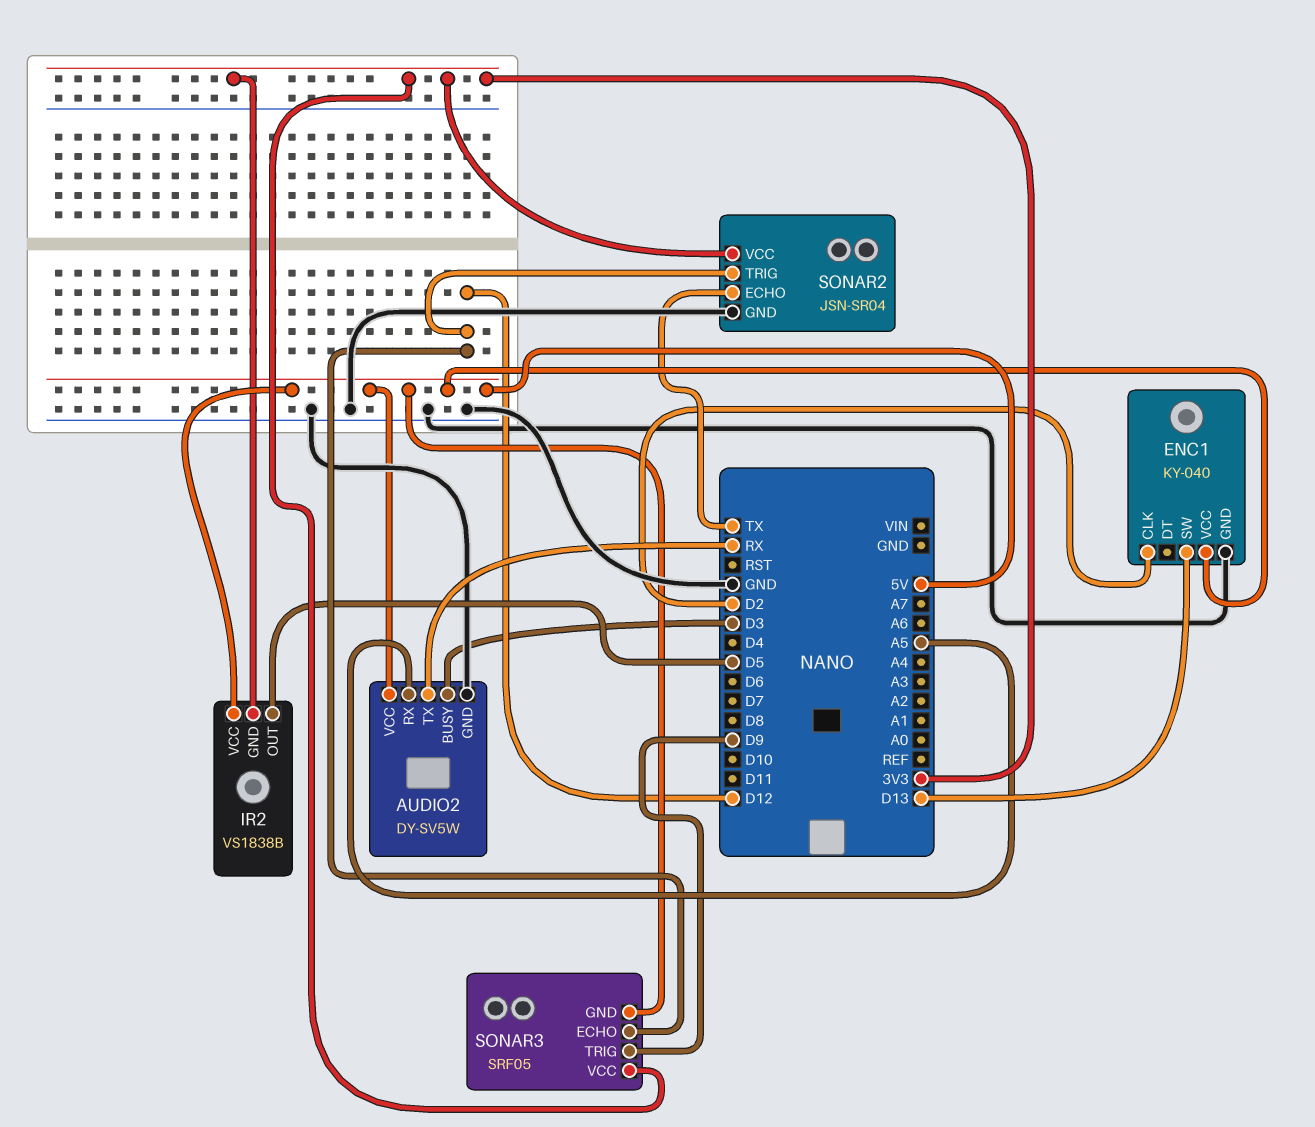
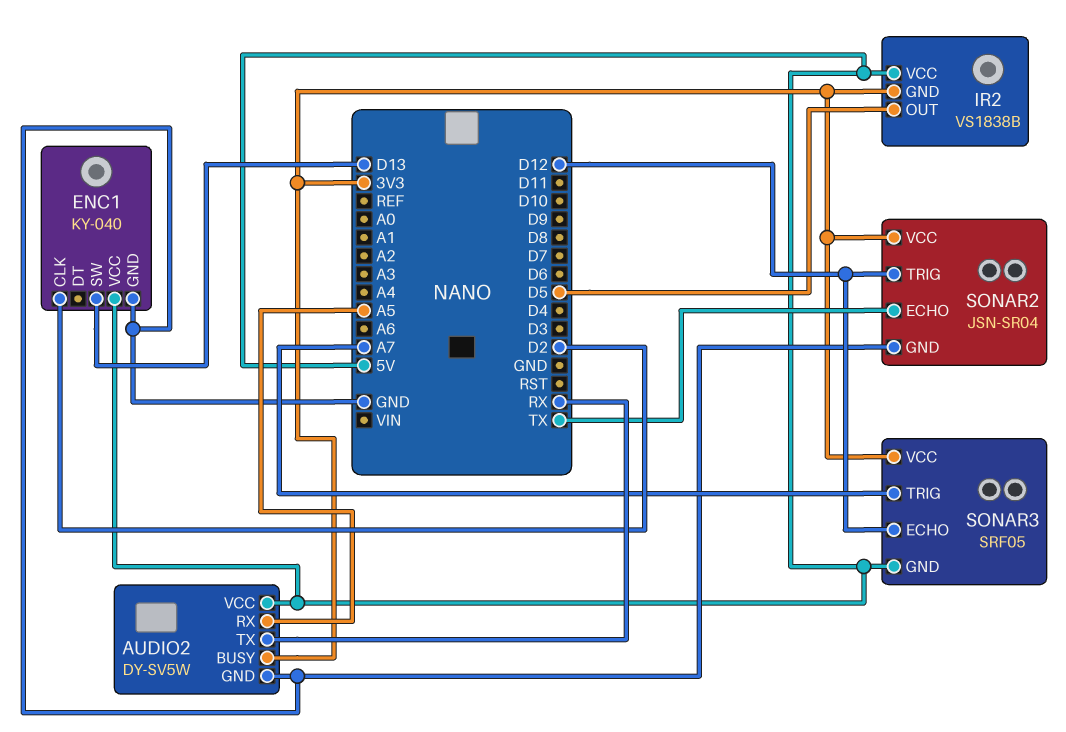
AUDIO2 pin BUSY: D3 -> 3V3
SONAR3 pin TRIG: D9 -> A7

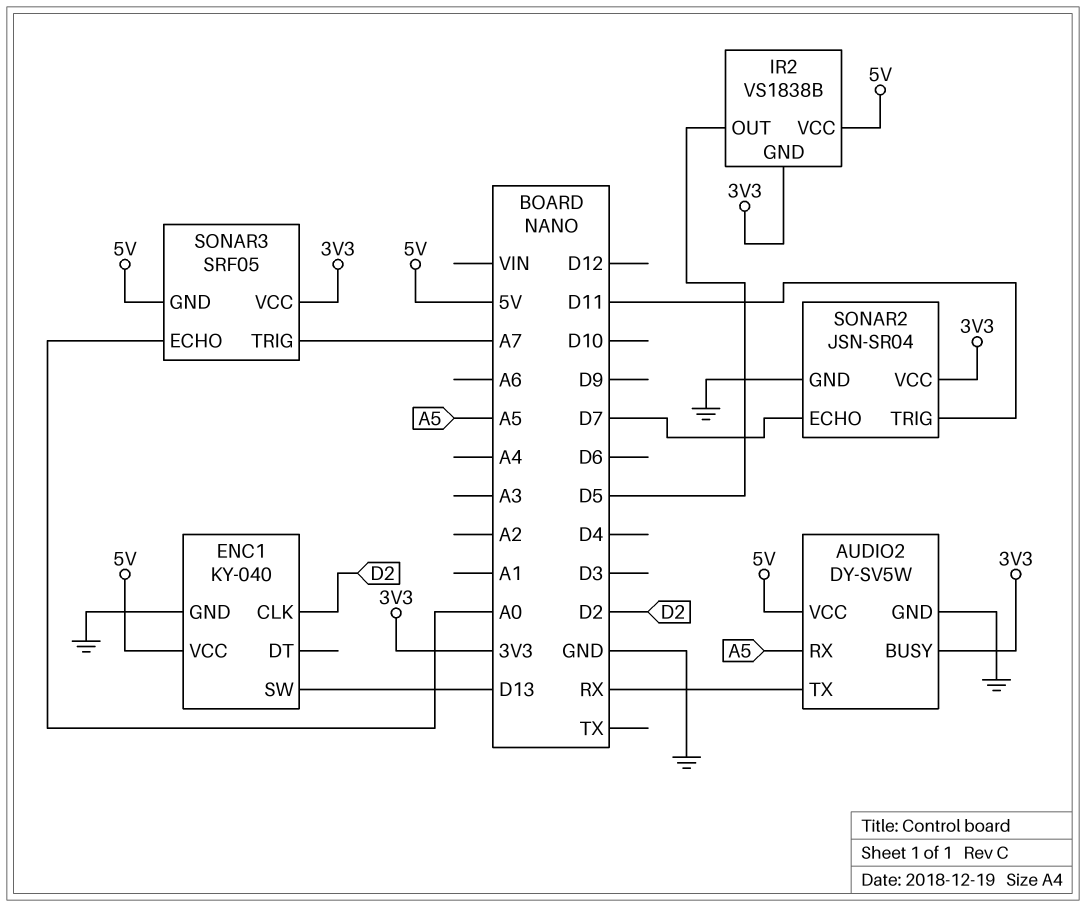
SONAR2 pin ECHO: TX -> D7
SONAR2 pin TRIG: D12 -> D11
SONAR3 pin ECHO: D12 -> A0

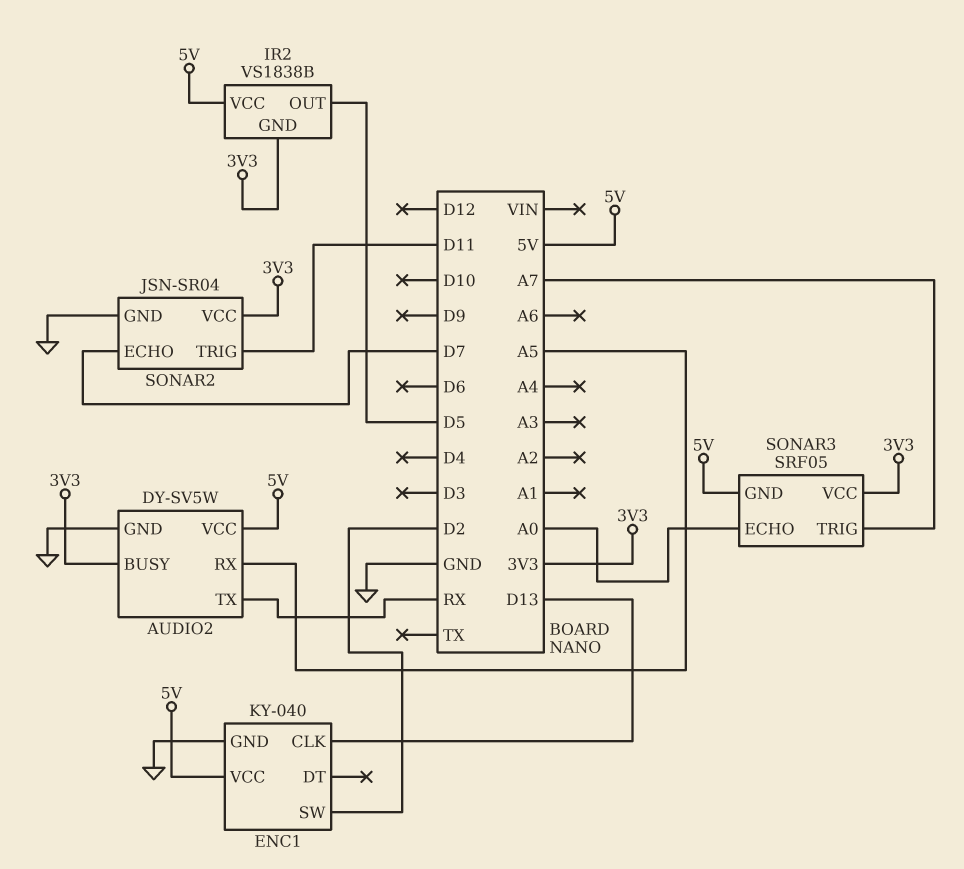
ENC1 pin CLK: D2 -> D13
ENC1 pin SW: D13 -> D2

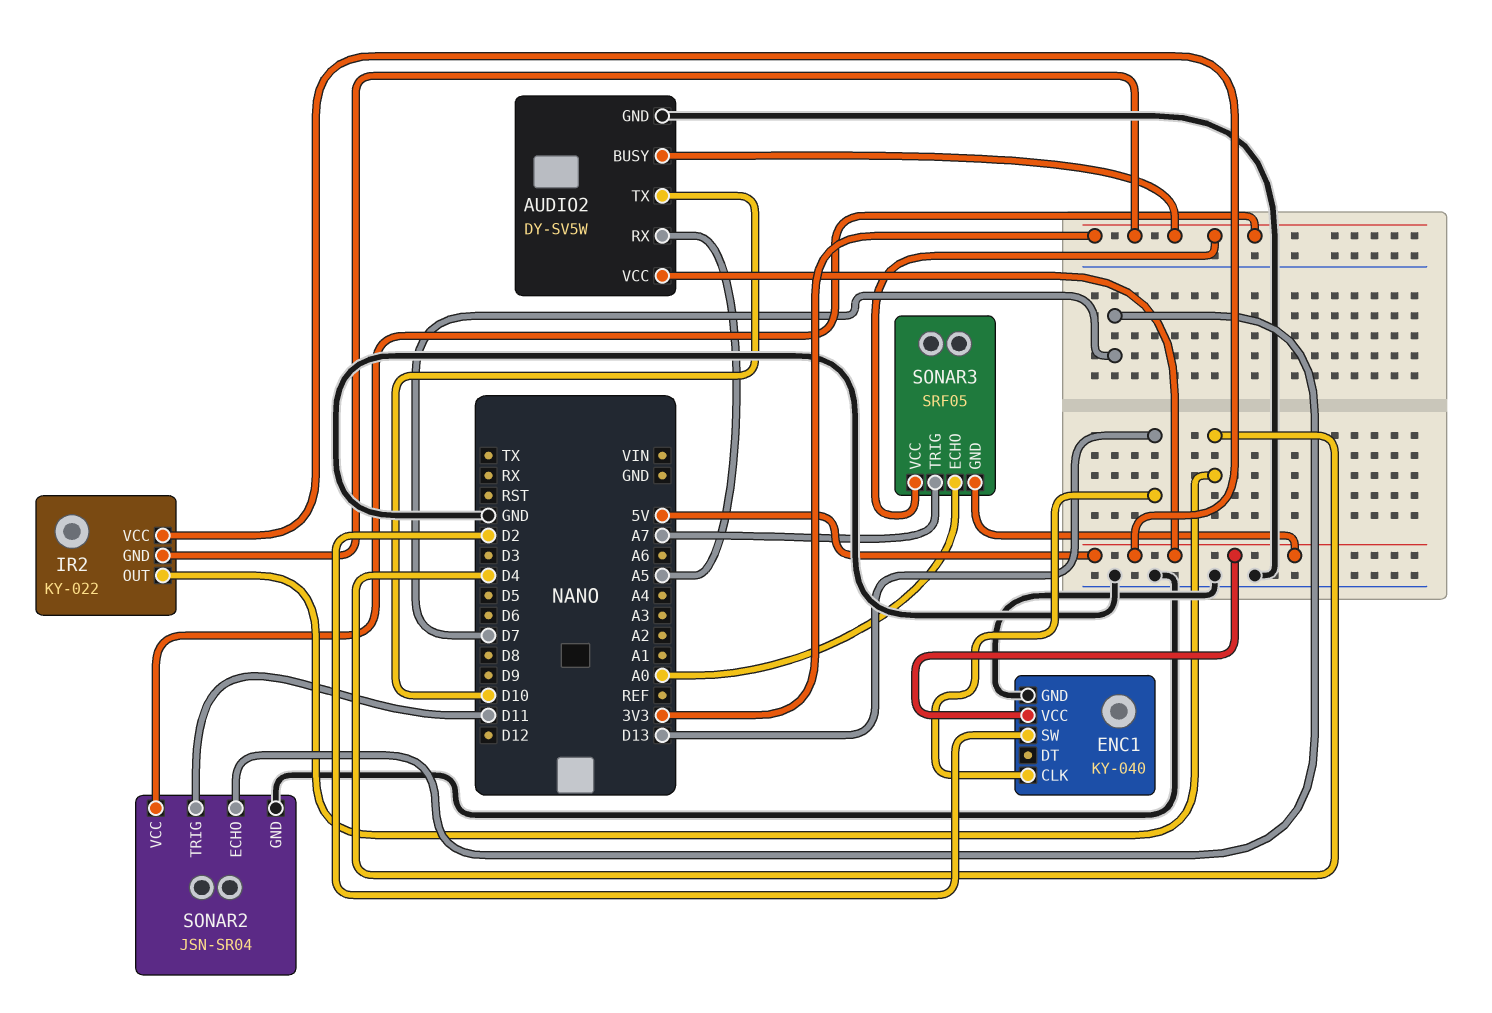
AUDIO2 pin TX: RX -> D10
IR2: VS1838B -> KY-022
IR2 pin OUT: D5 -> D4

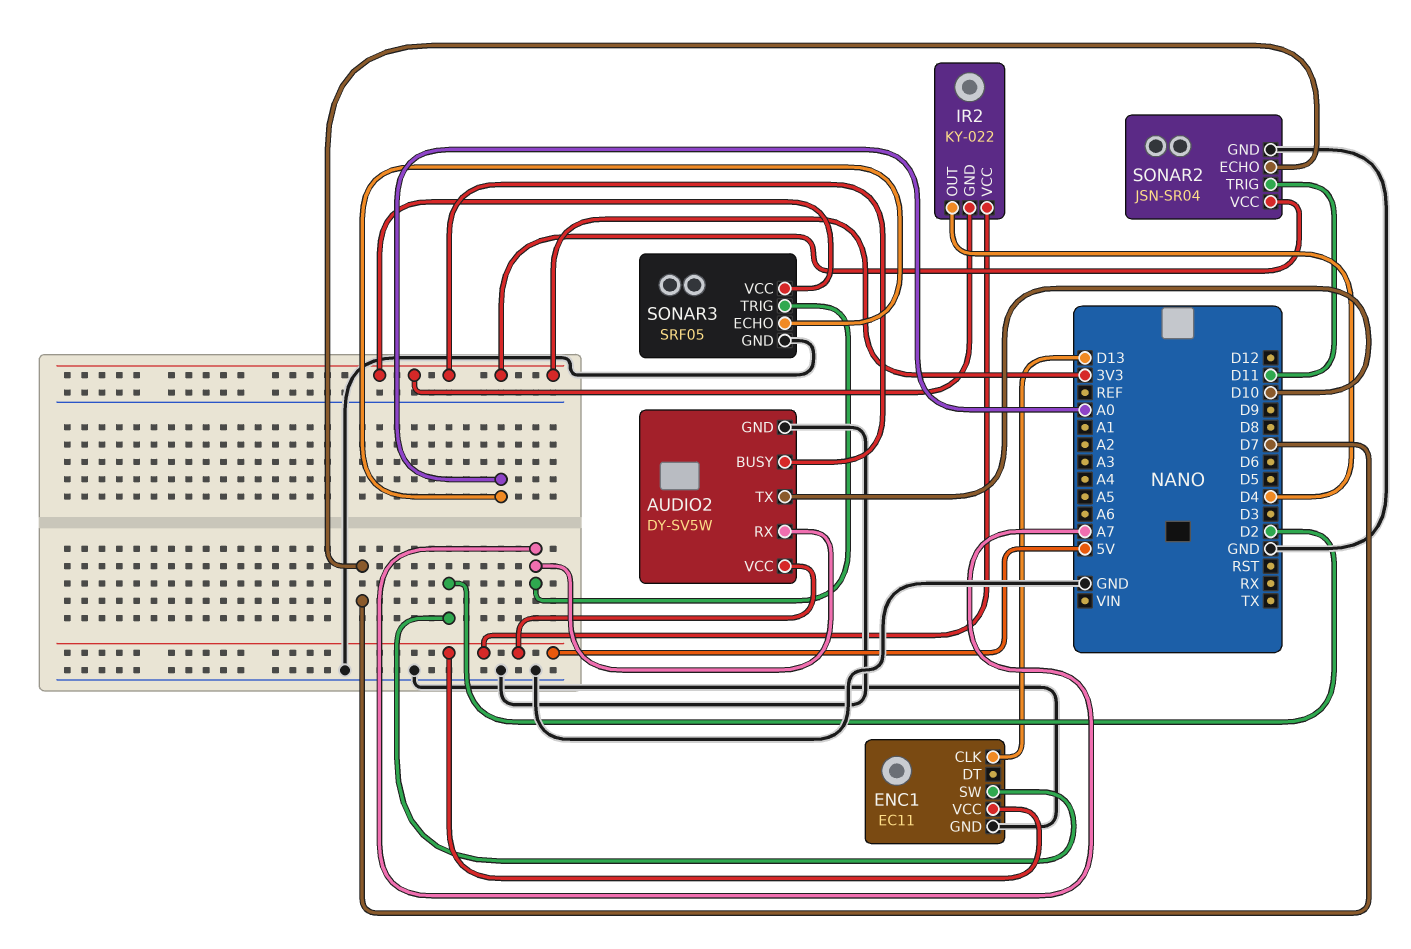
AUDIO2 pin RX: A5 -> A7
ENC1: KY-040 -> EC11
SONAR3 pin GND: 5V -> GND

